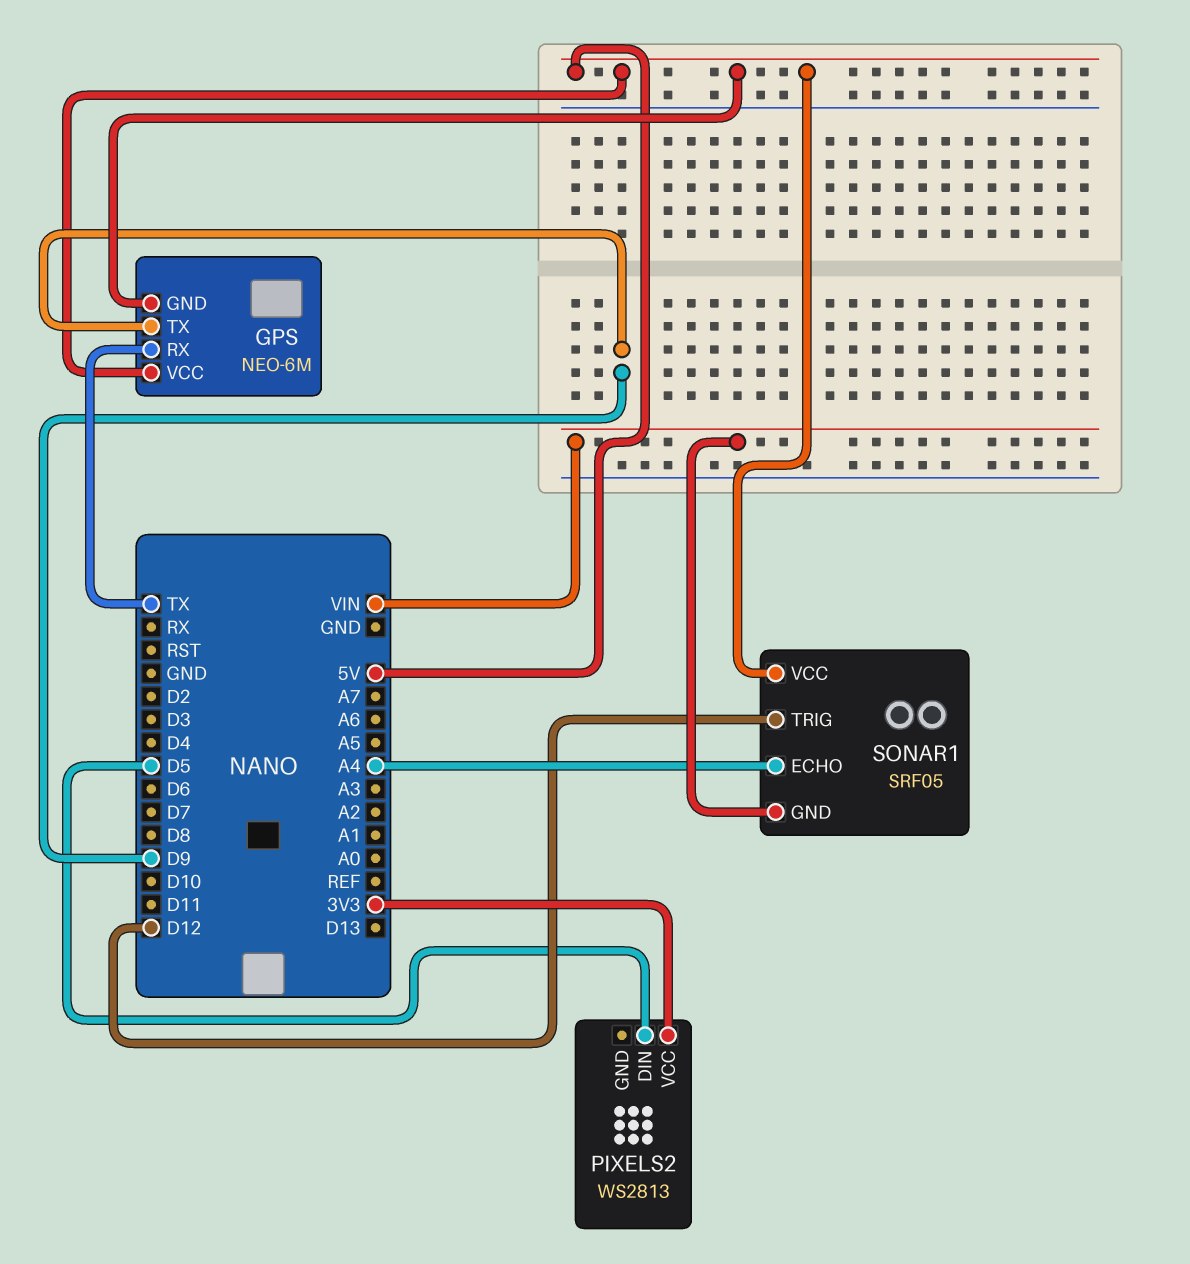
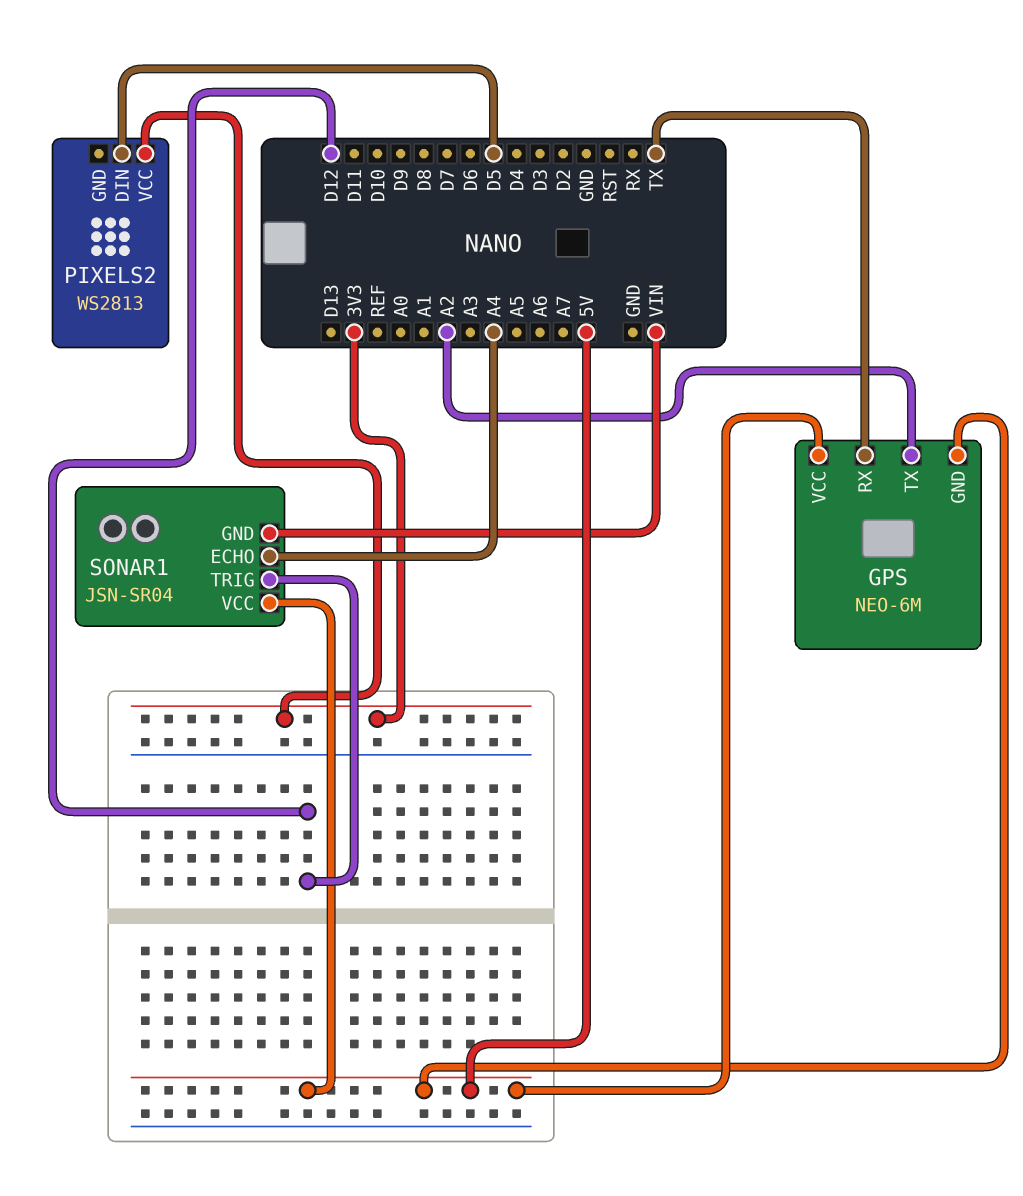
GPS pin TX: D9 -> A2
SONAR1: SRF05 -> JSN-SR04

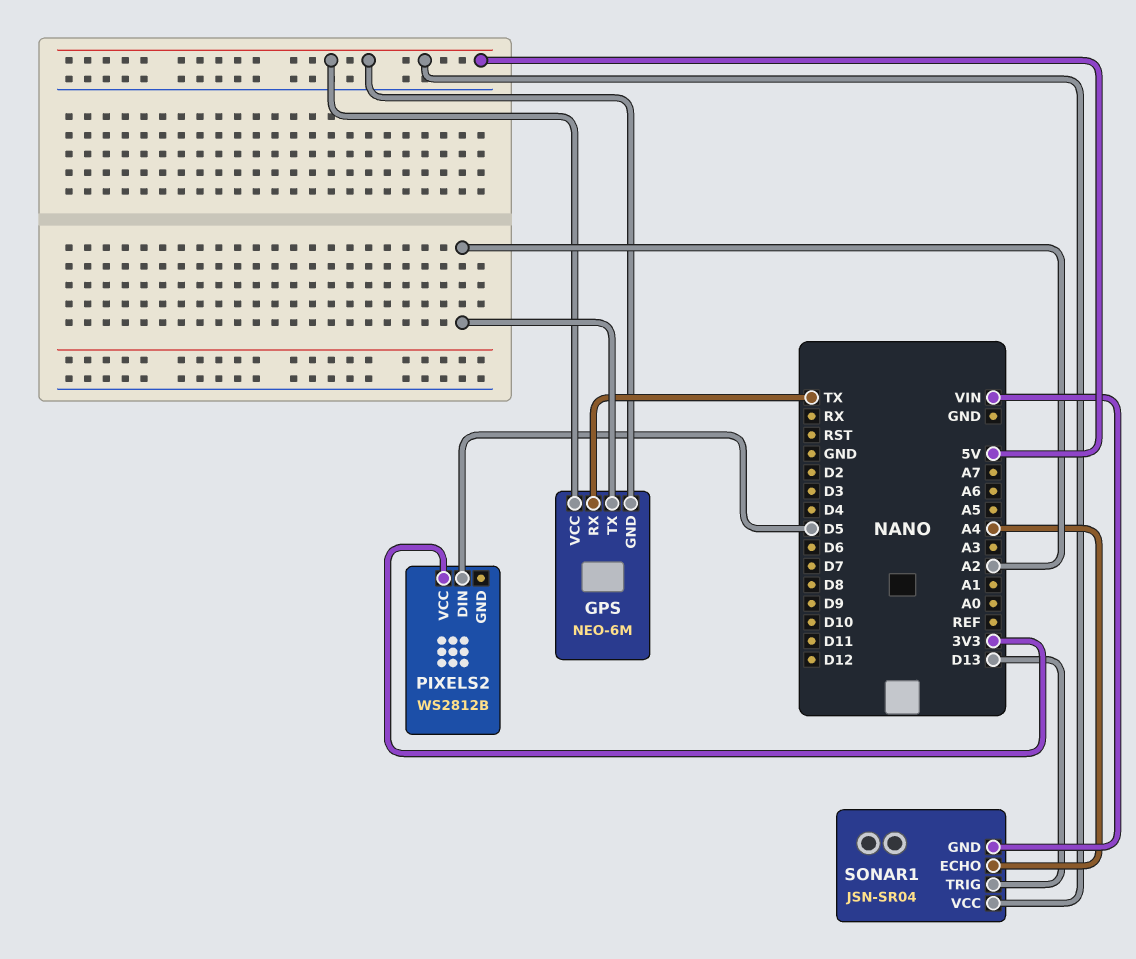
PIXELS2: WS2813 -> WS2812B
SONAR1 pin TRIG: D12 -> D13

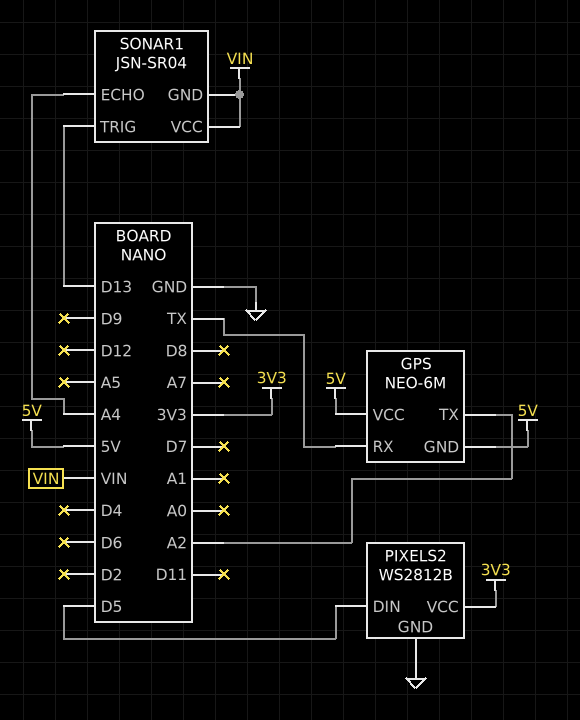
PIXELS2 pin GND: none -> GND
SONAR1 pin VCC: 5V -> VIN

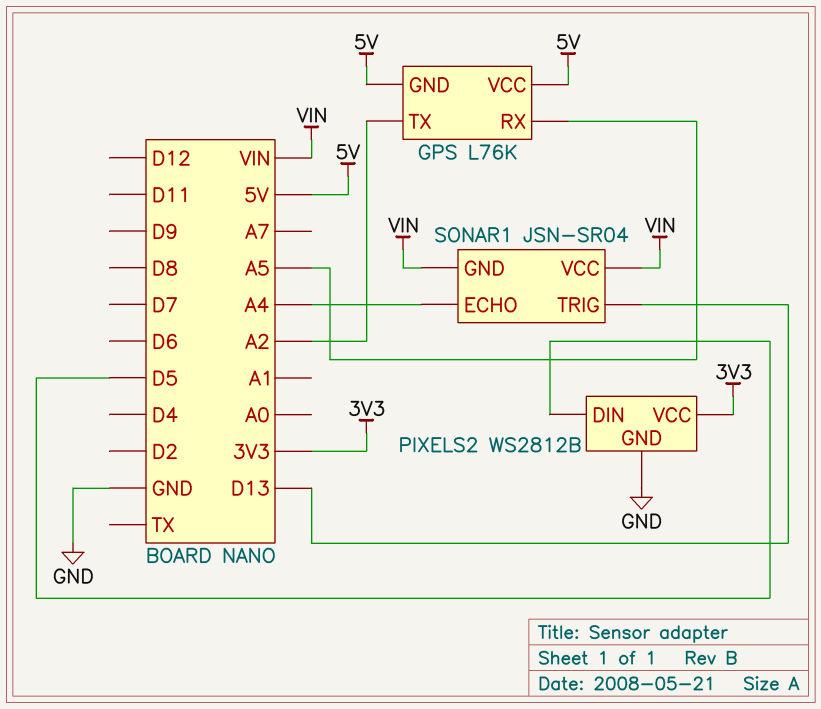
GPS: NEO-6M -> L76K
GPS pin RX: TX -> A5

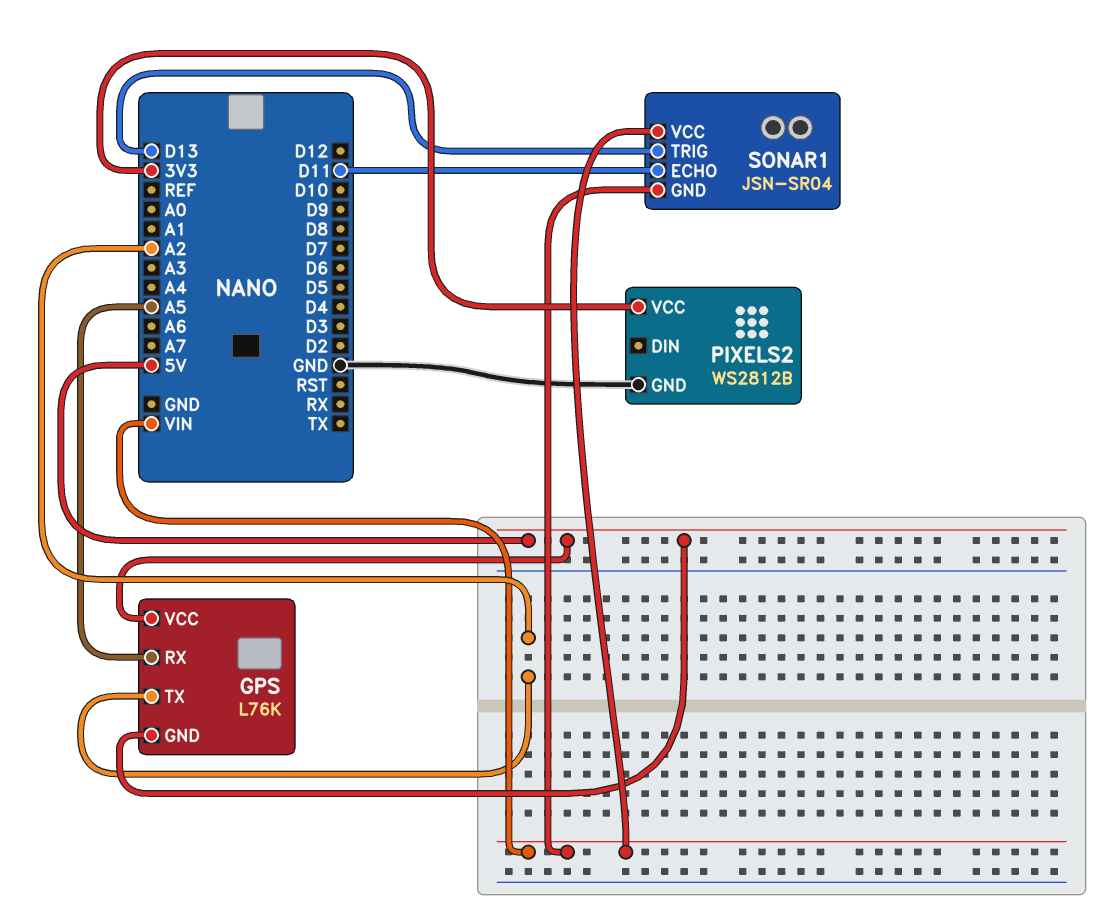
PIXELS2 pin DIN: D5 -> none
SONAR1 pin ECHO: A4 -> D11

